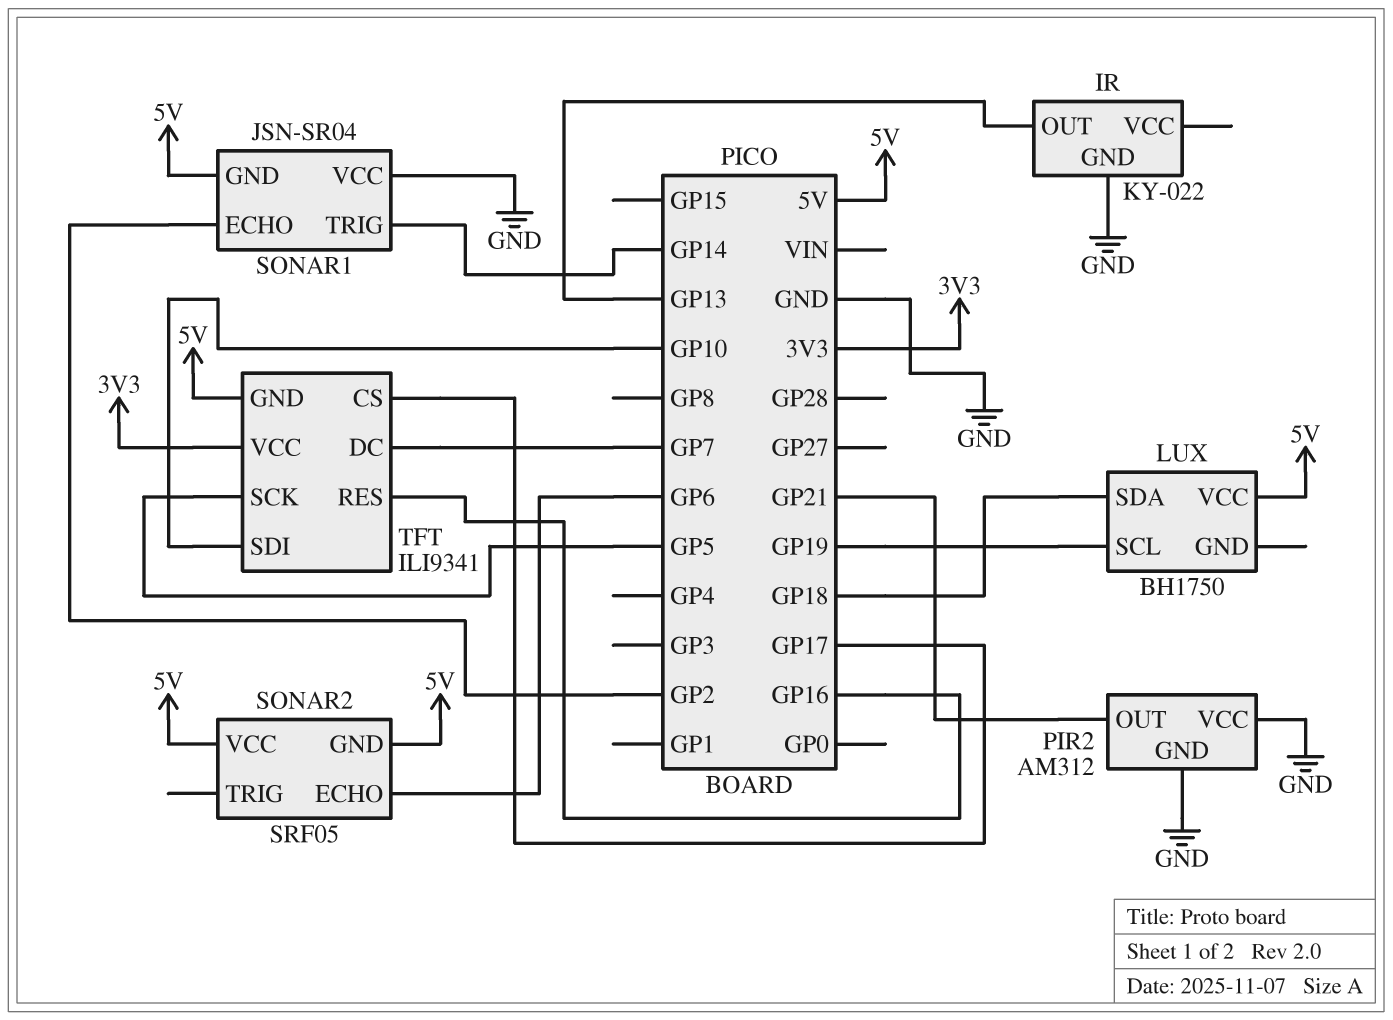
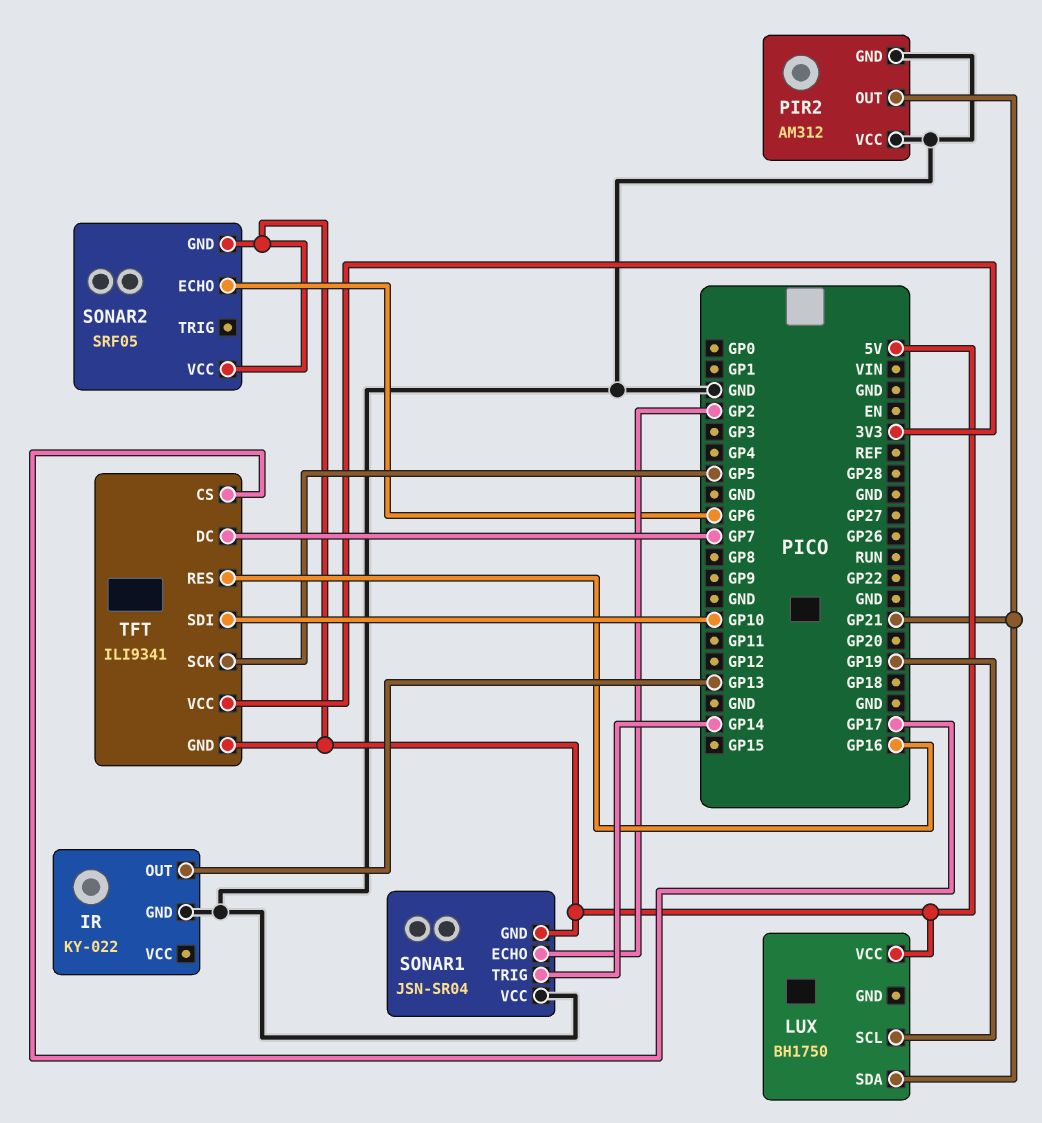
LUX pin SDA: GP18 -> GP21

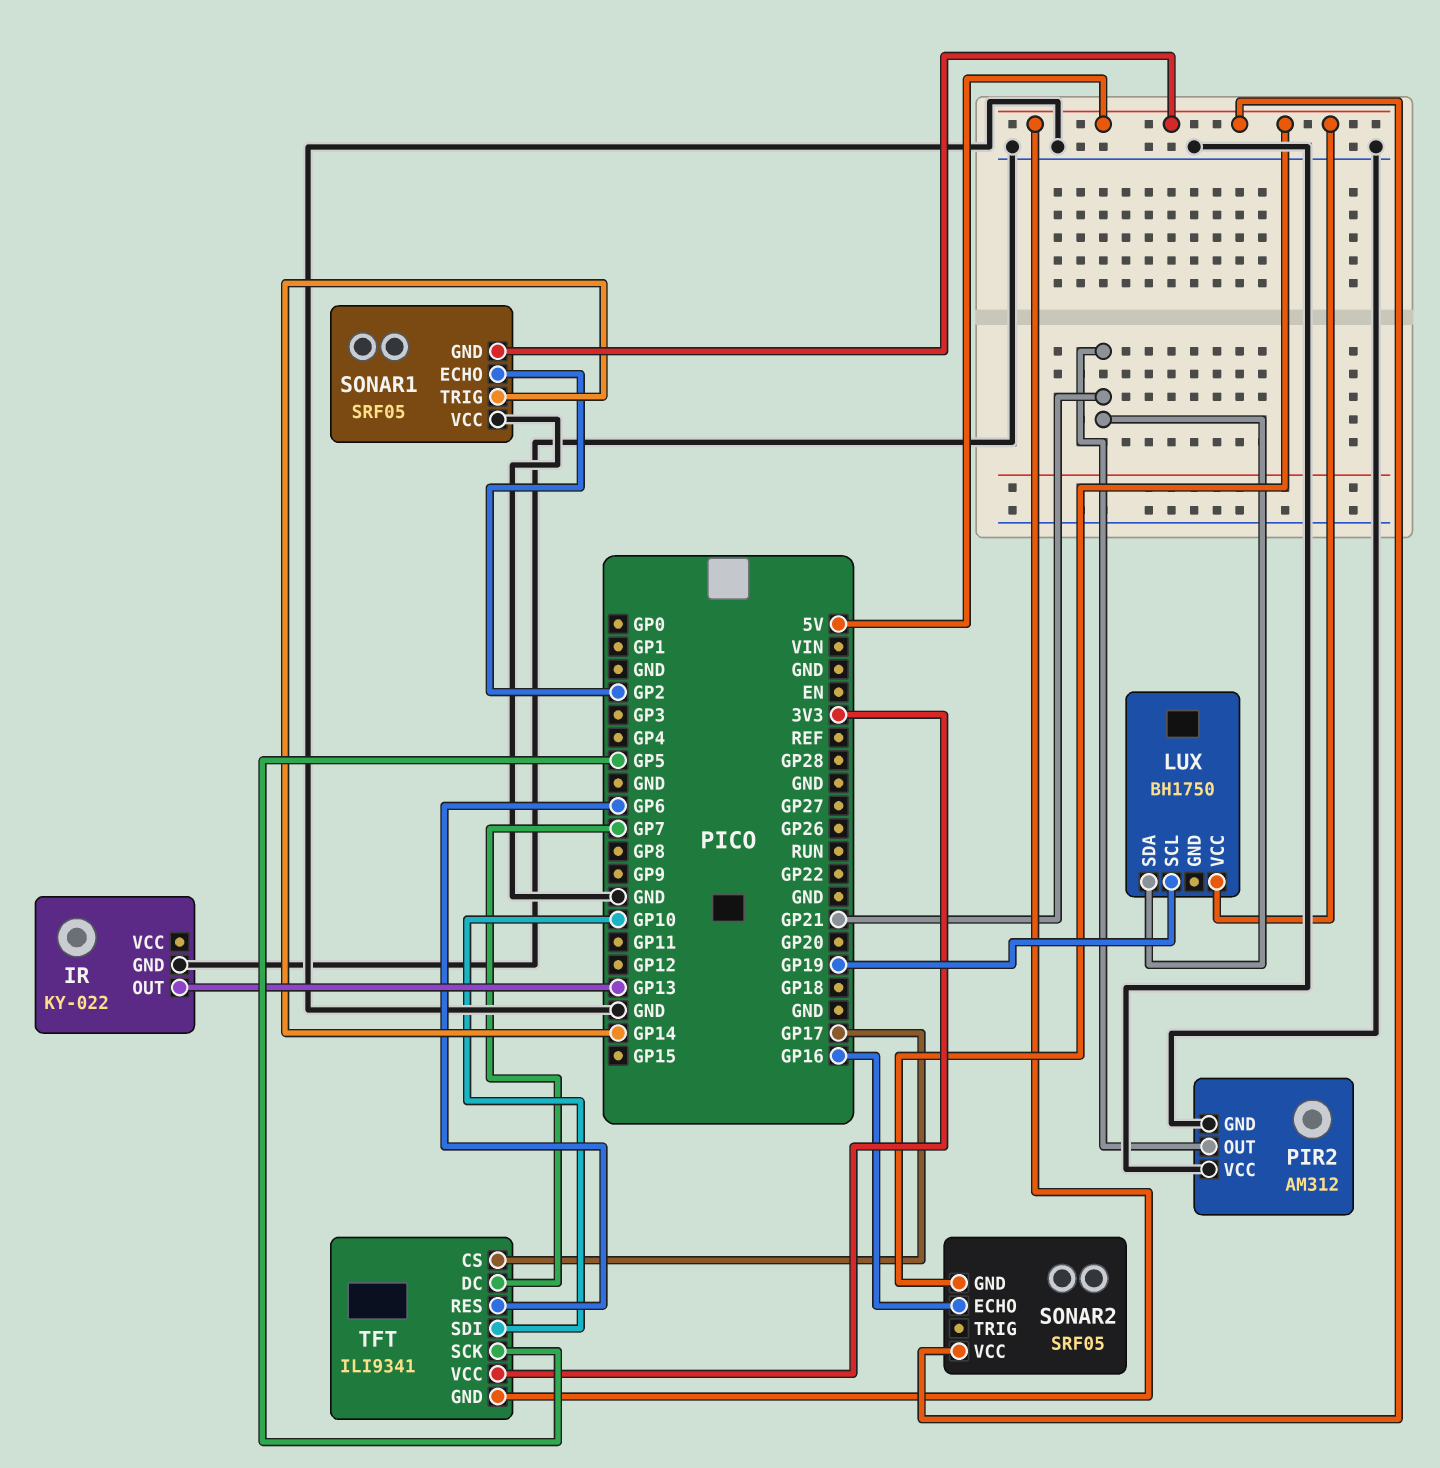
SONAR1: JSN-SR04 -> SRF05
SONAR2 pin ECHO: GP6 -> GP16
TFT pin RES: GP16 -> GP6

